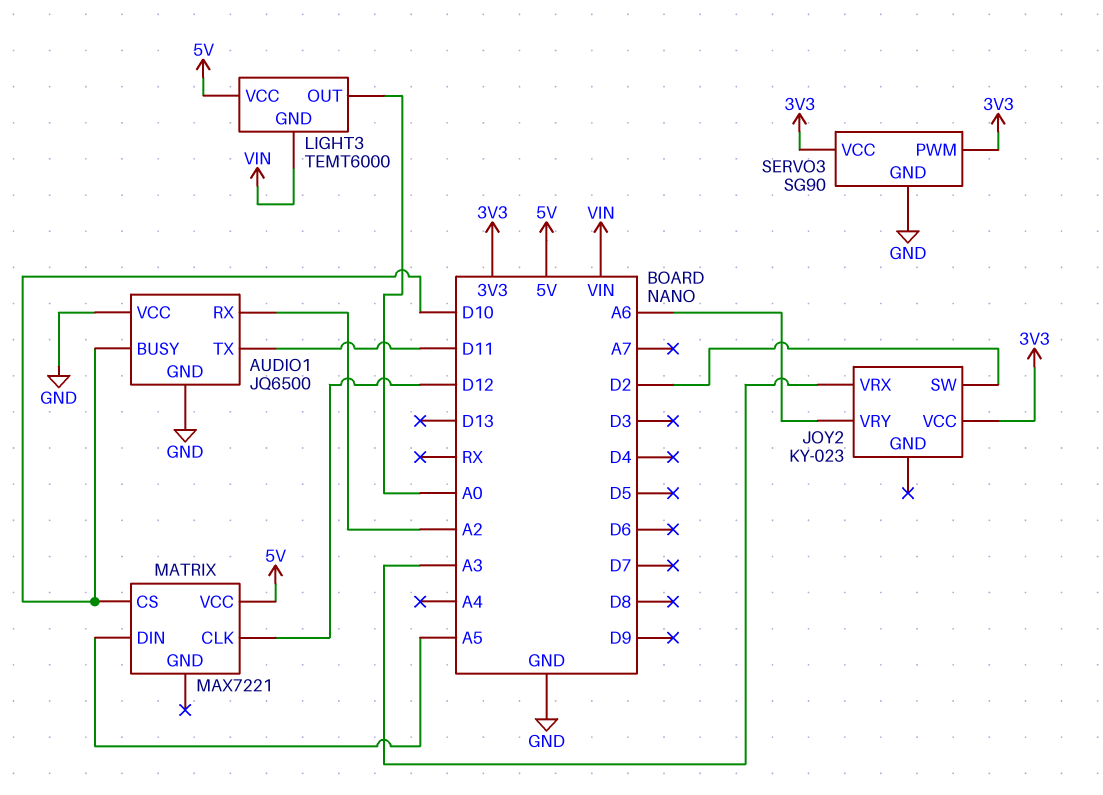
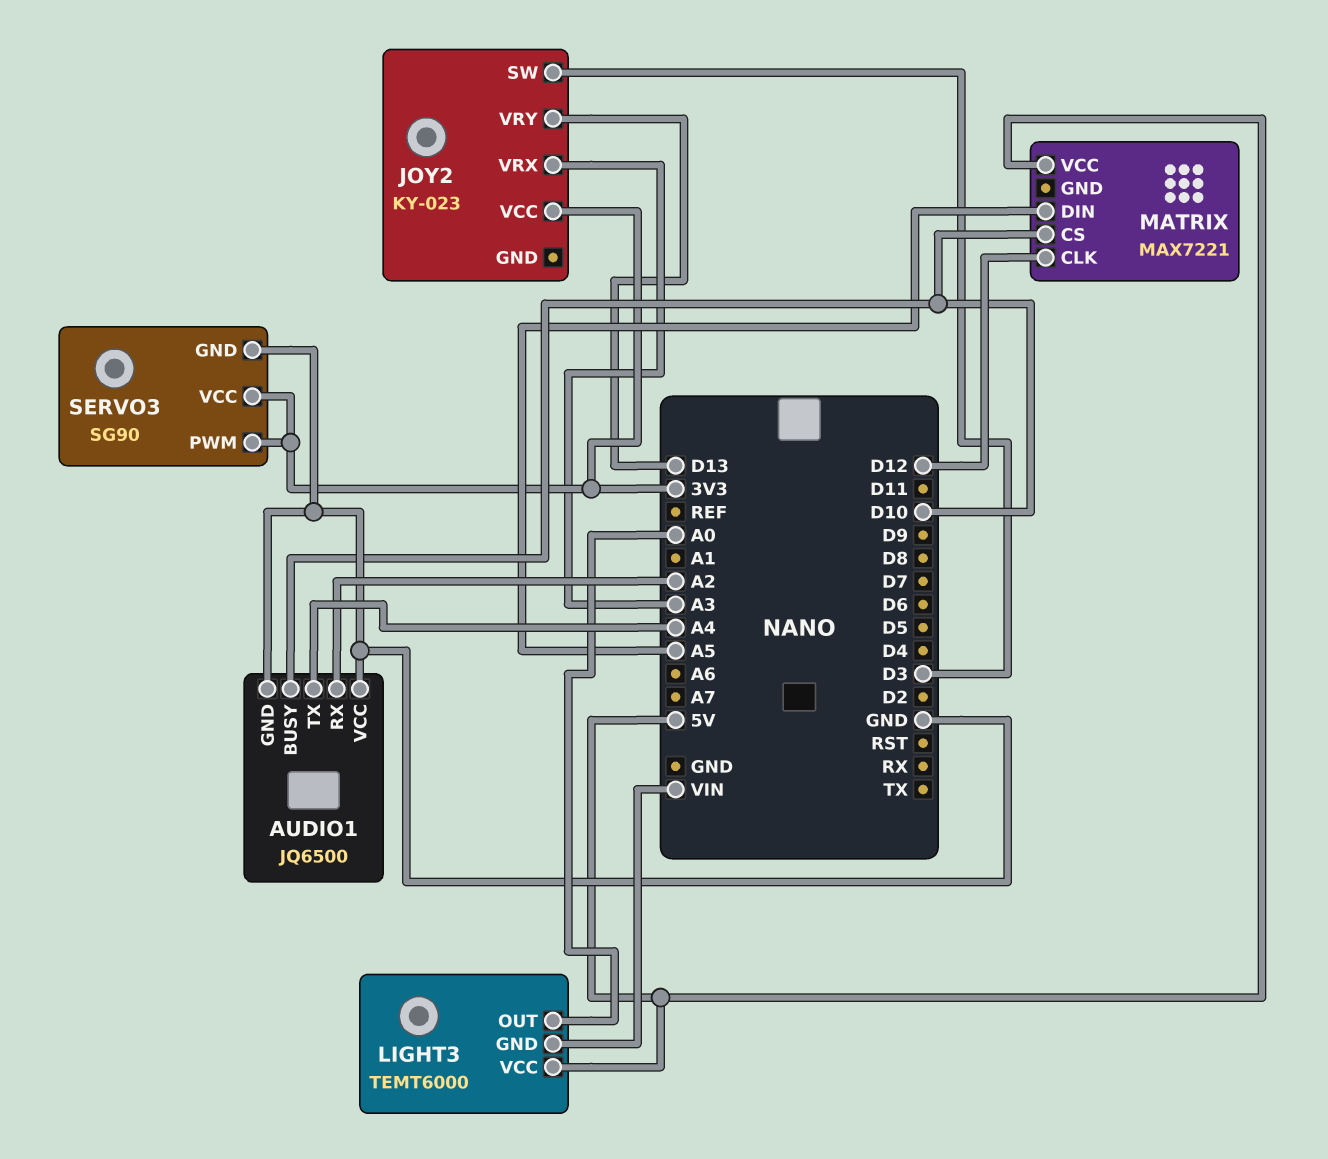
AUDIO1 pin TX: D11 -> A4
JOY2 pin SW: D2 -> D3
JOY2 pin VRY: A6 -> D13

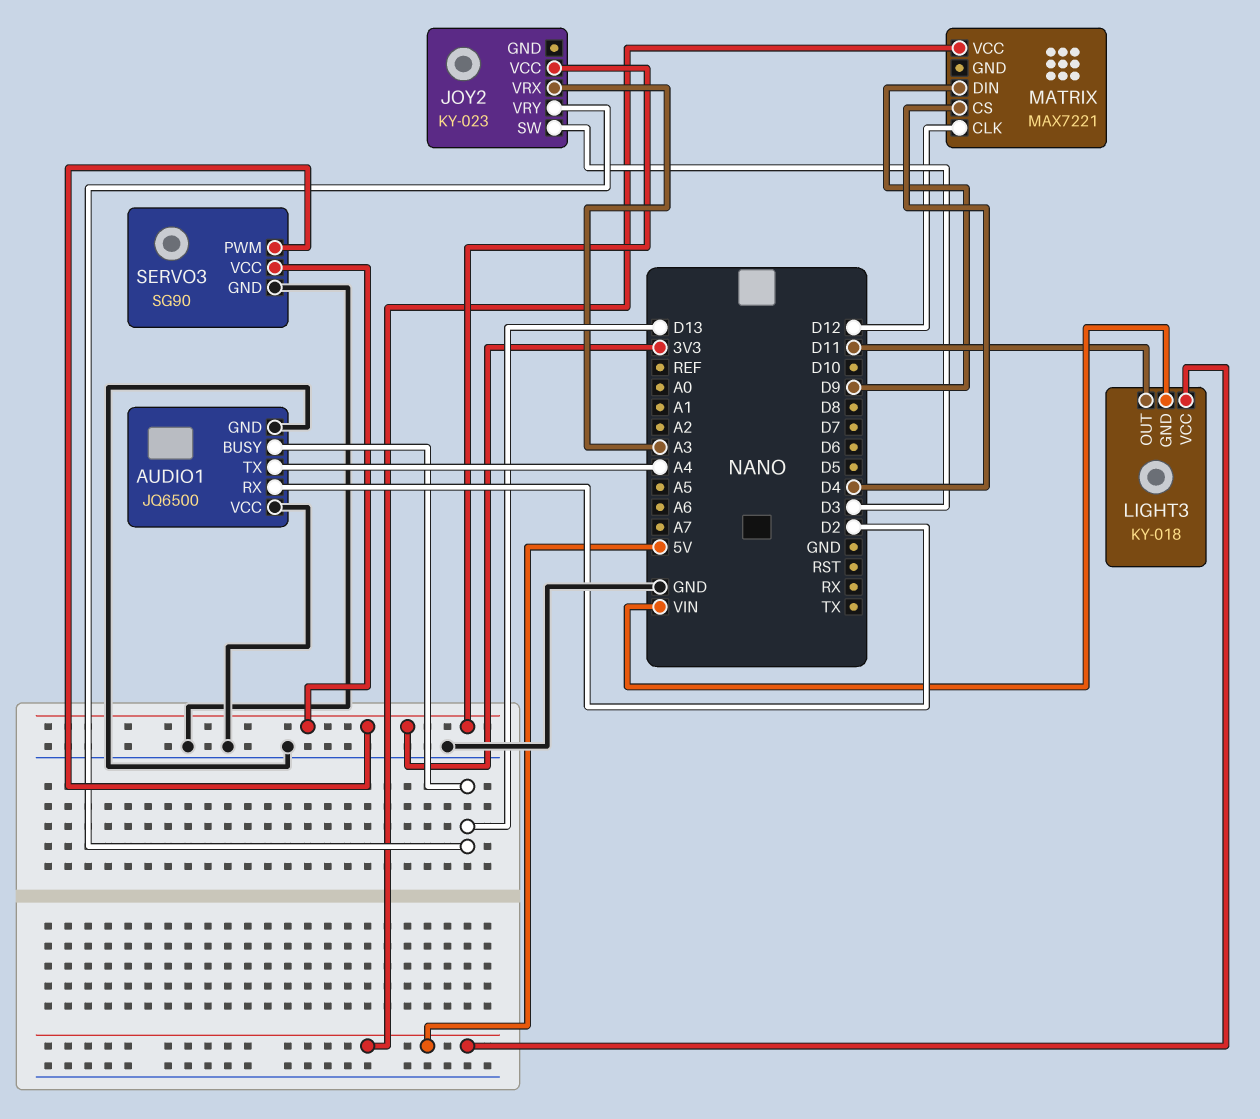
AUDIO1 pin BUSY: D10 -> D13
AUDIO1 pin RX: A2 -> D2
LIGHT3: TEMT6000 -> KY-018
LIGHT3 pin OUT: A0 -> D11
MATRIX pin CS: D10 -> D4
MATRIX pin DIN: A5 -> D9

